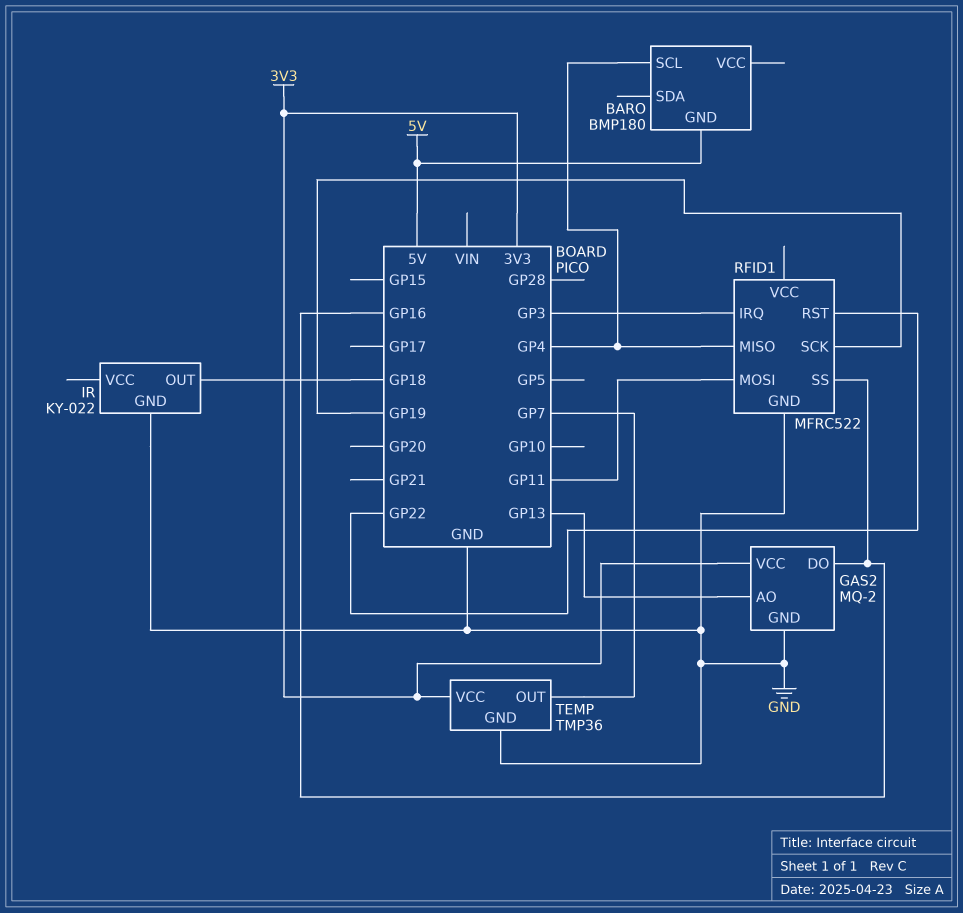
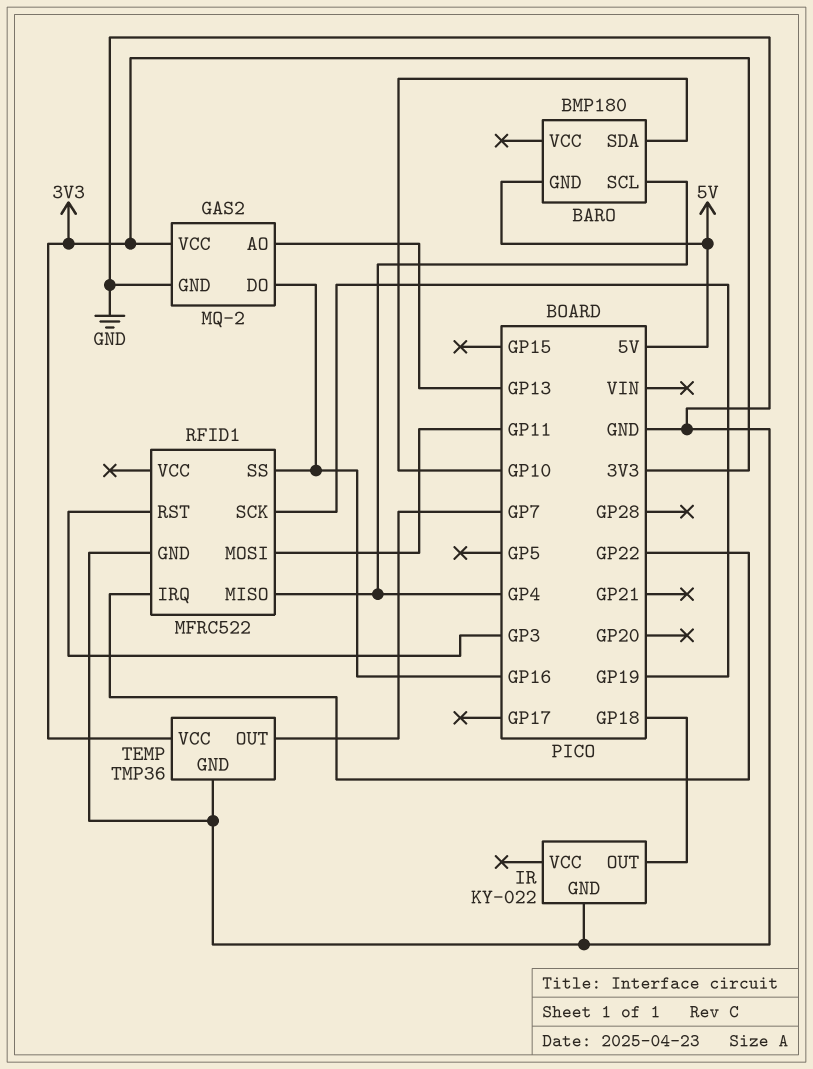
BARO pin SDA: none -> GP10
RFID1 pin IRQ: GP3 -> GP22
RFID1 pin RST: GP22 -> GP3

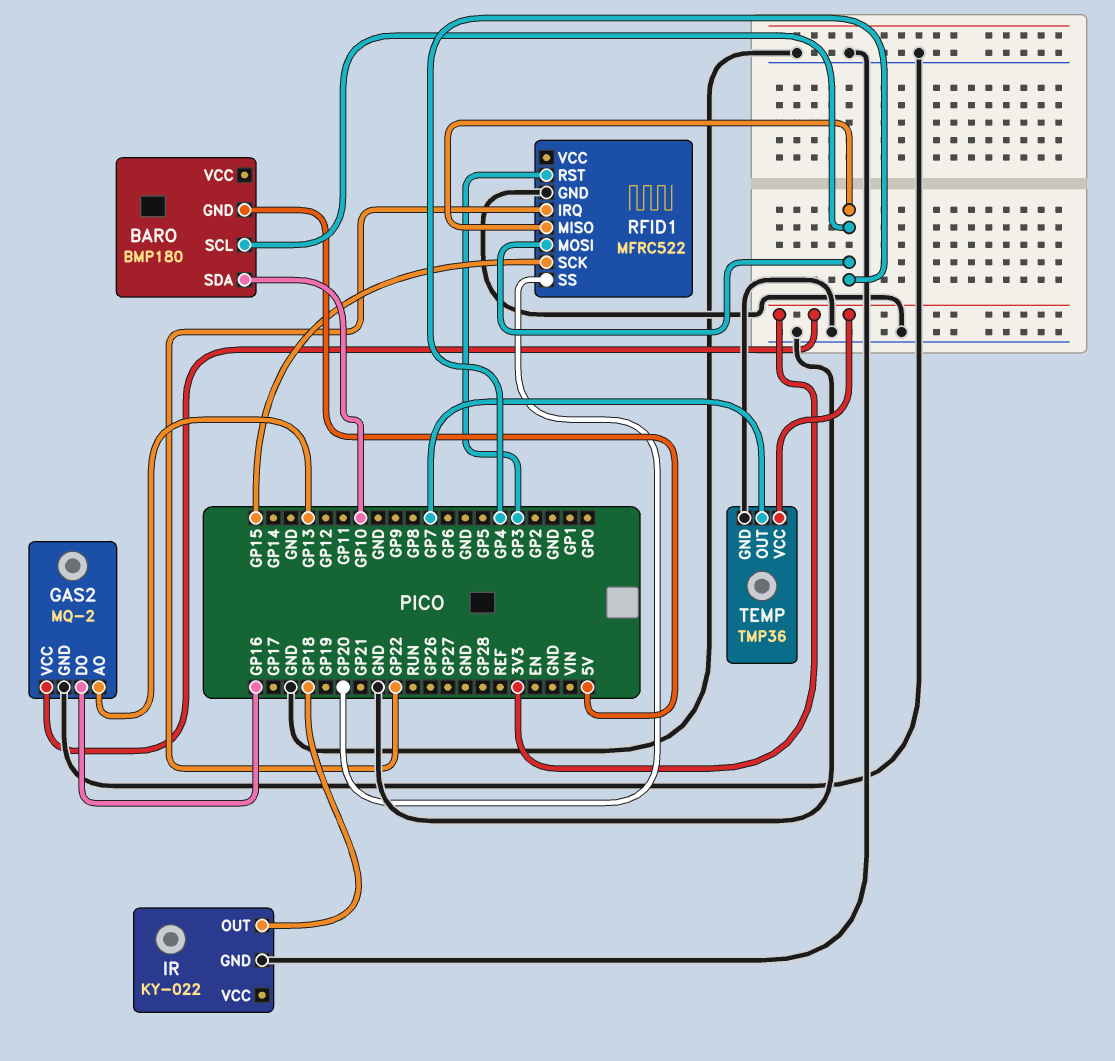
RFID1 pin MOSI: GP11 -> GP4
RFID1 pin SCK: GP19 -> GP15
RFID1 pin SS: GP16 -> GP20

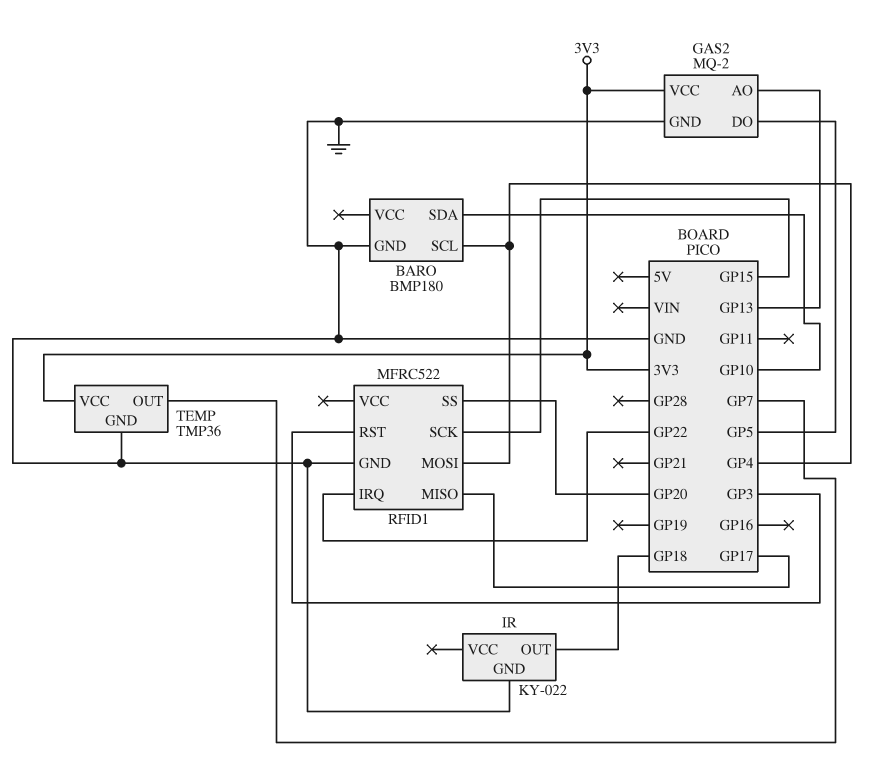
BARO pin GND: 5V -> GND
GAS2 pin DO: GP16 -> GP5
RFID1 pin MISO: GP4 -> GP17

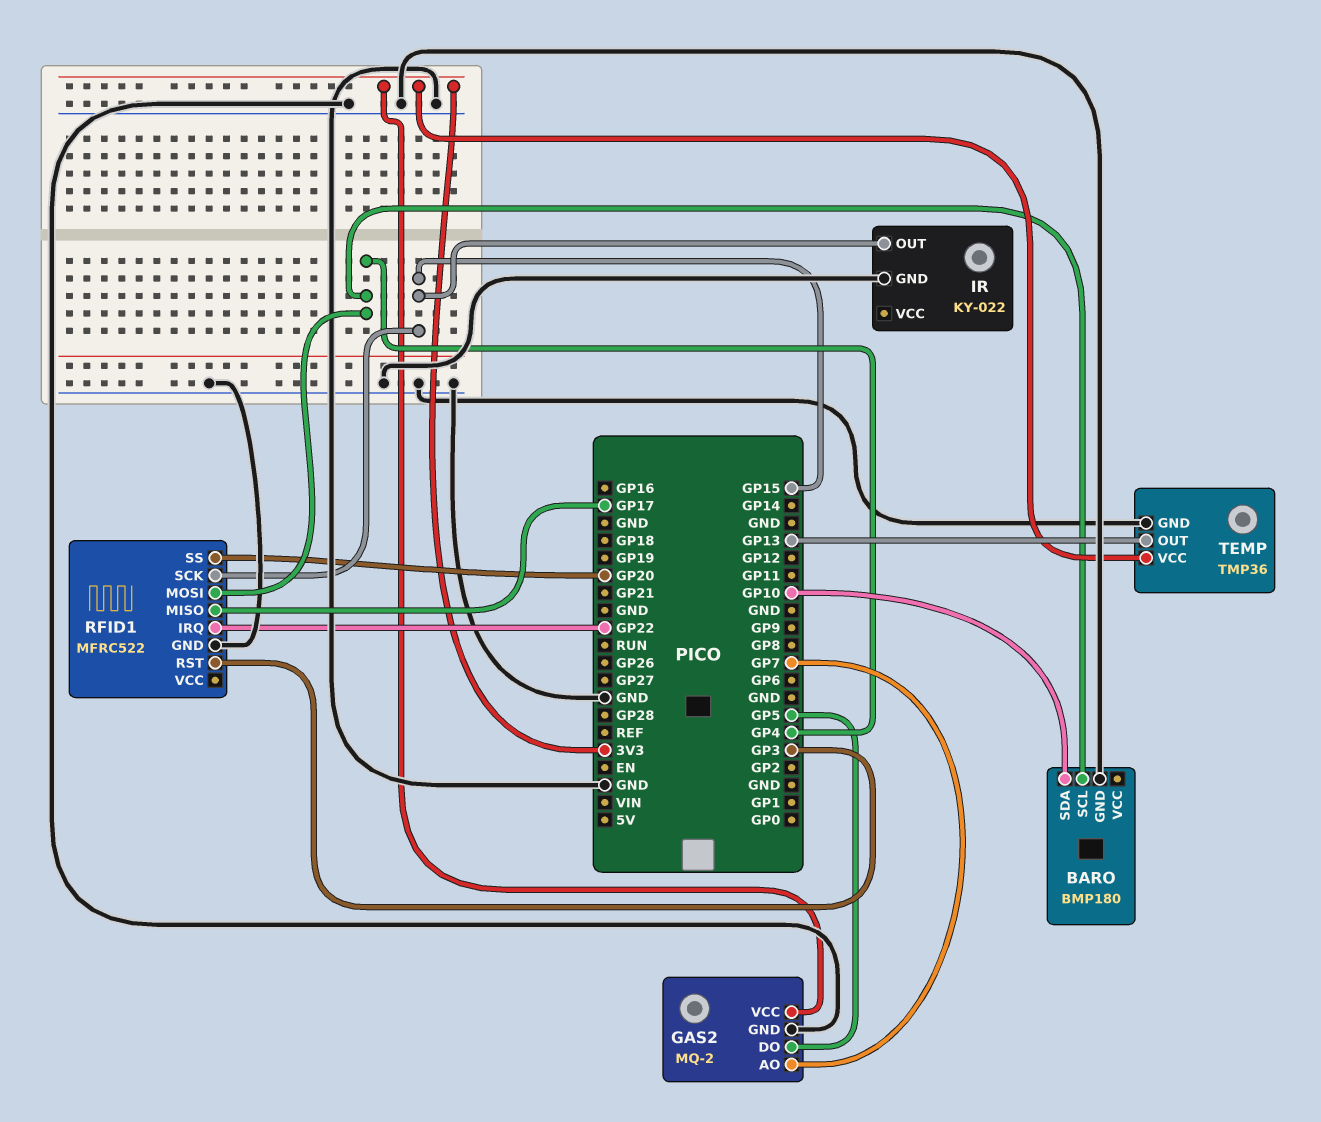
GAS2 pin AO: GP13 -> GP7
IR pin OUT: GP18 -> GP15
TEMP pin OUT: GP7 -> GP13

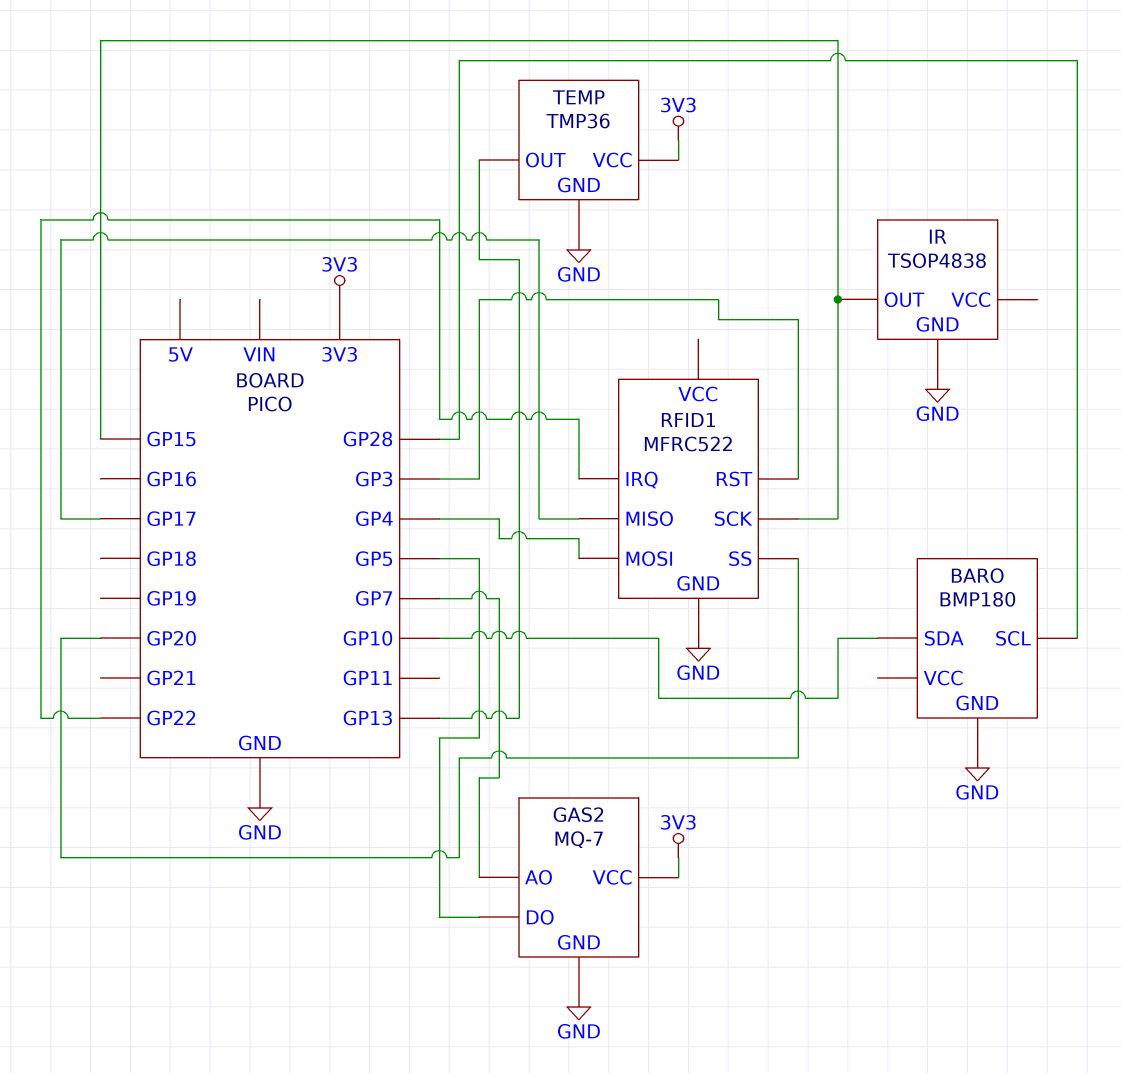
BARO pin SCL: GP4 -> GP28
GAS2: MQ-2 -> MQ-7
IR: KY-022 -> TSOP4838

